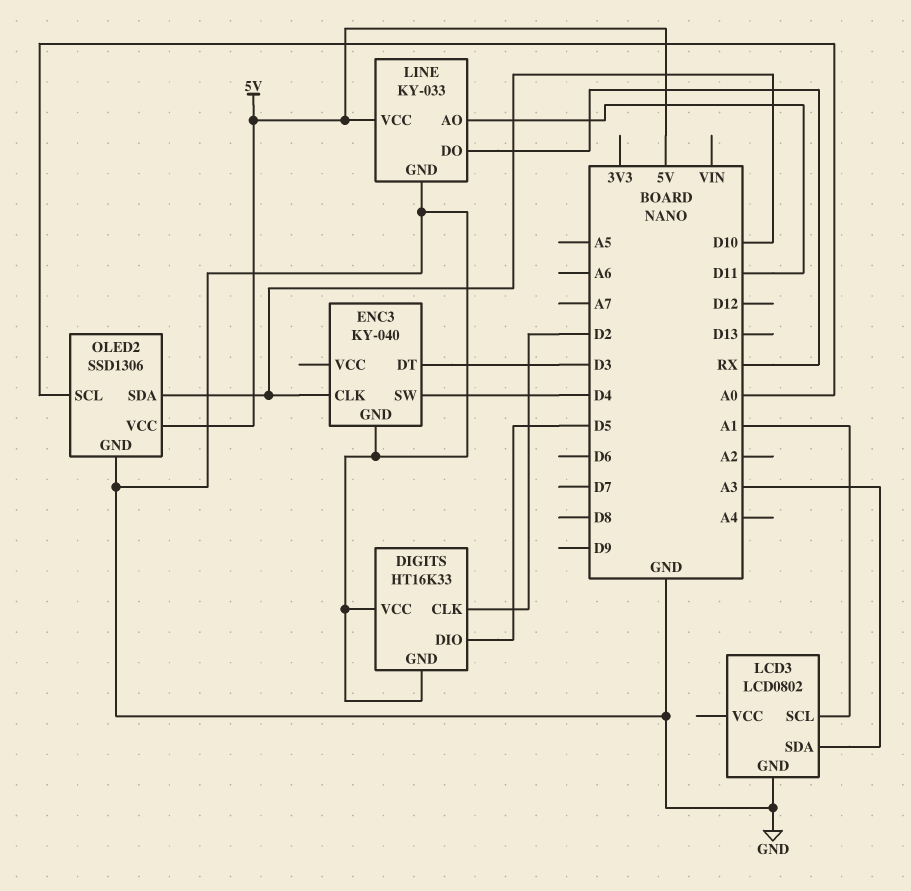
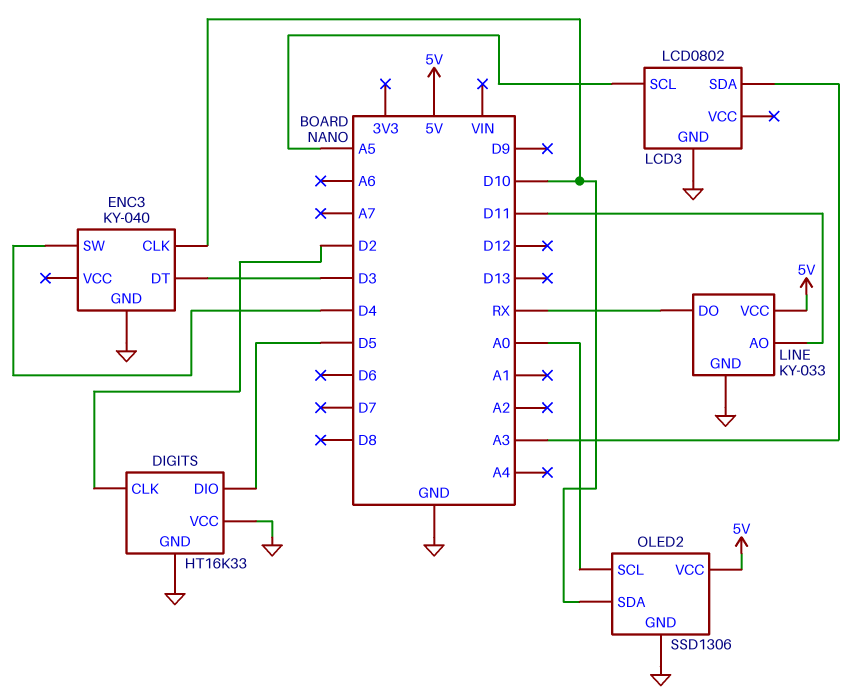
LCD3 pin SCL: A1 -> A5

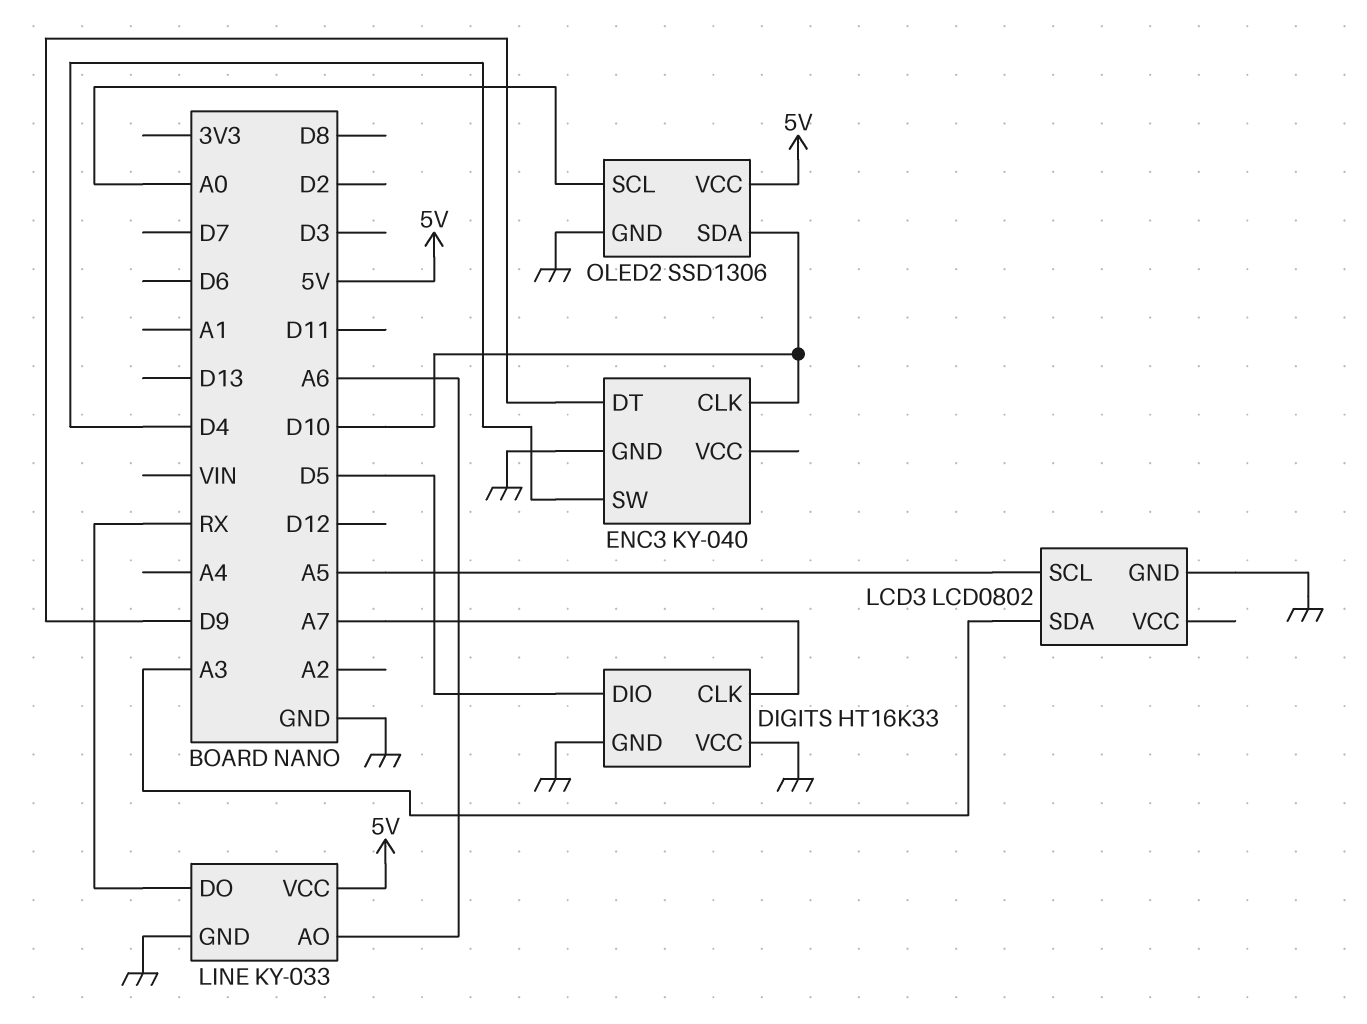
DIGITS pin CLK: D2 -> A7
ENC3 pin DT: D3 -> D9
LINE pin AO: D11 -> A6

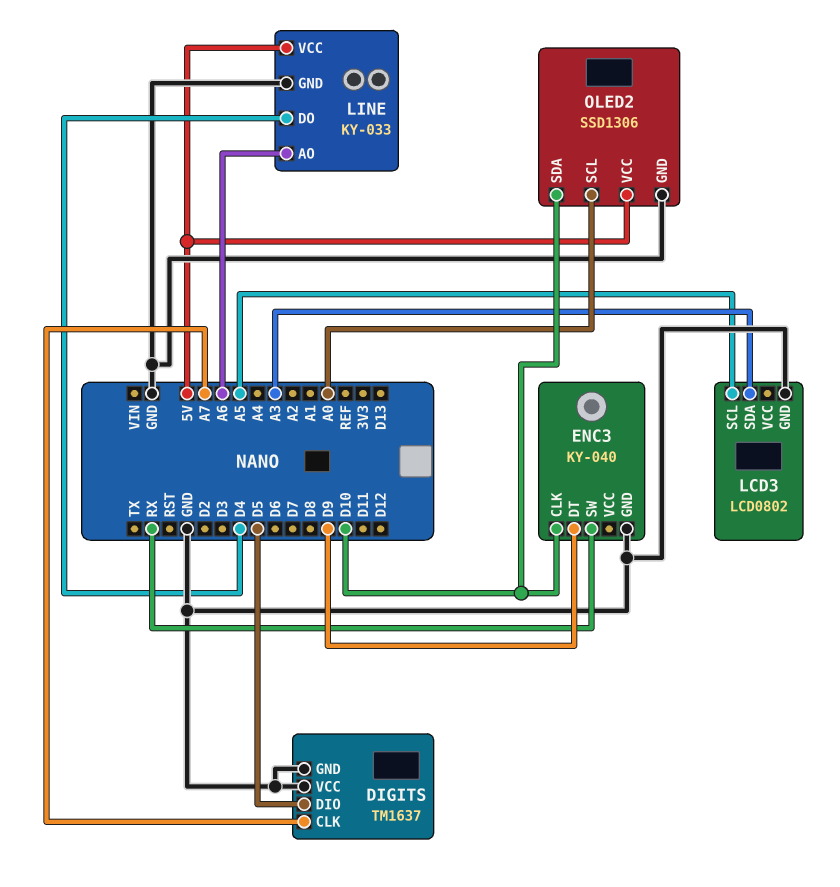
DIGITS: HT16K33 -> TM1637
ENC3 pin SW: D4 -> RX
LINE pin DO: RX -> D4

